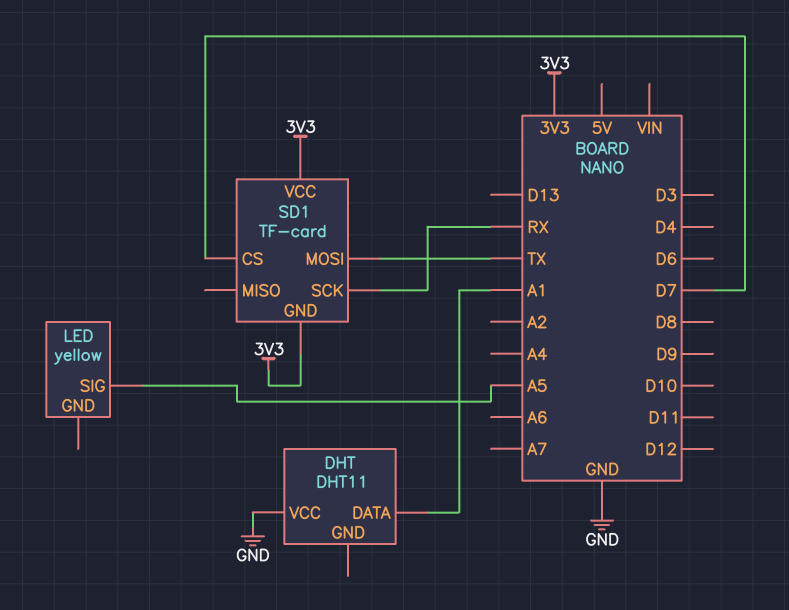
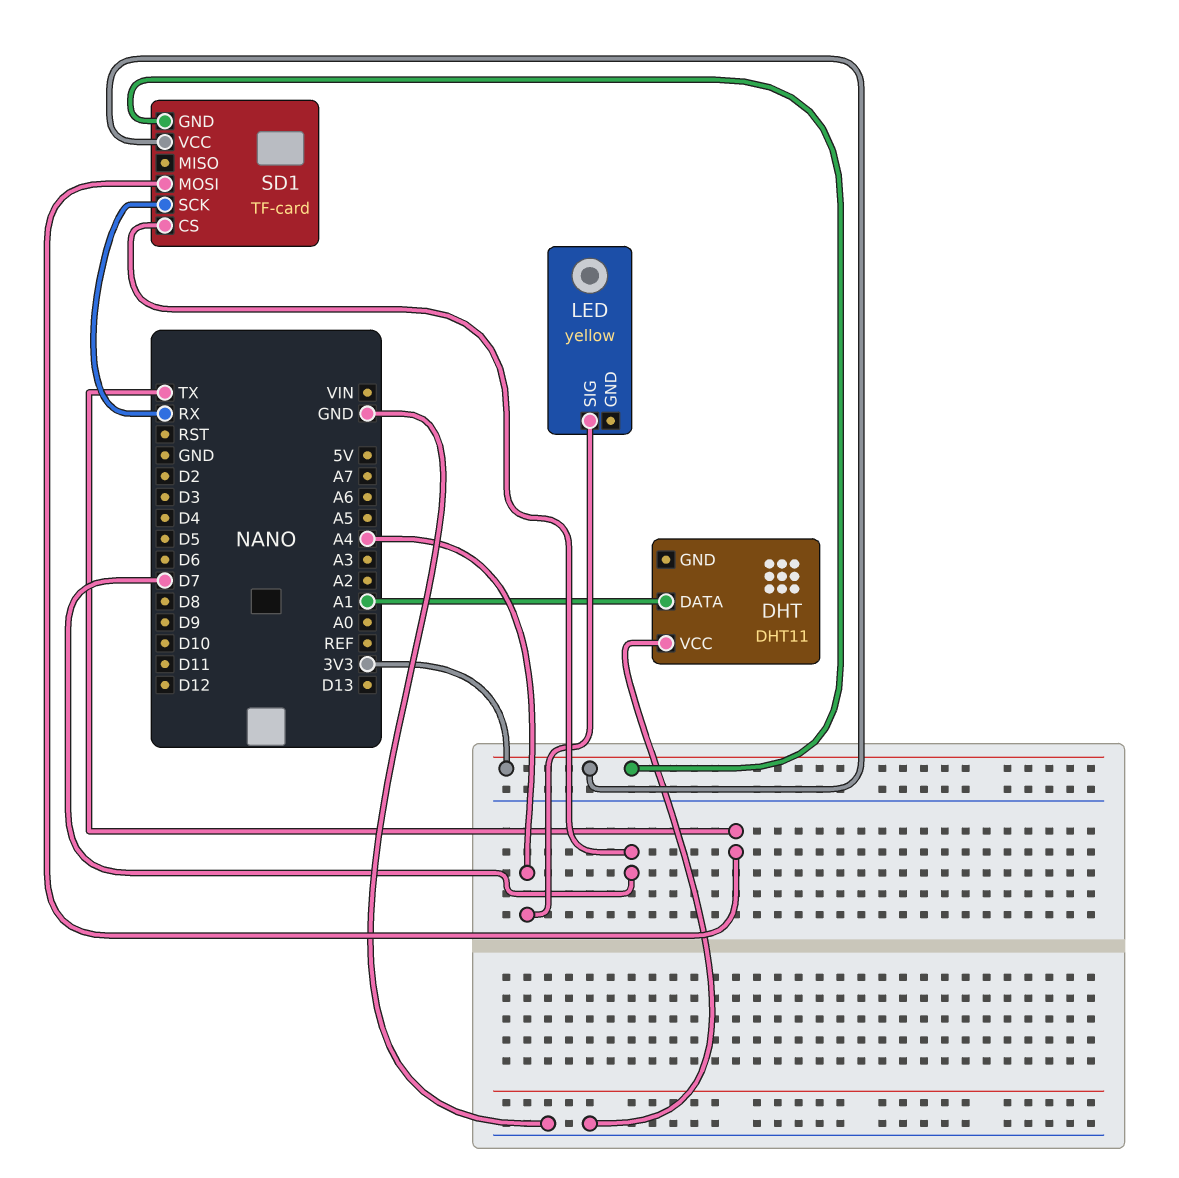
LED pin SIG: A5 -> A4

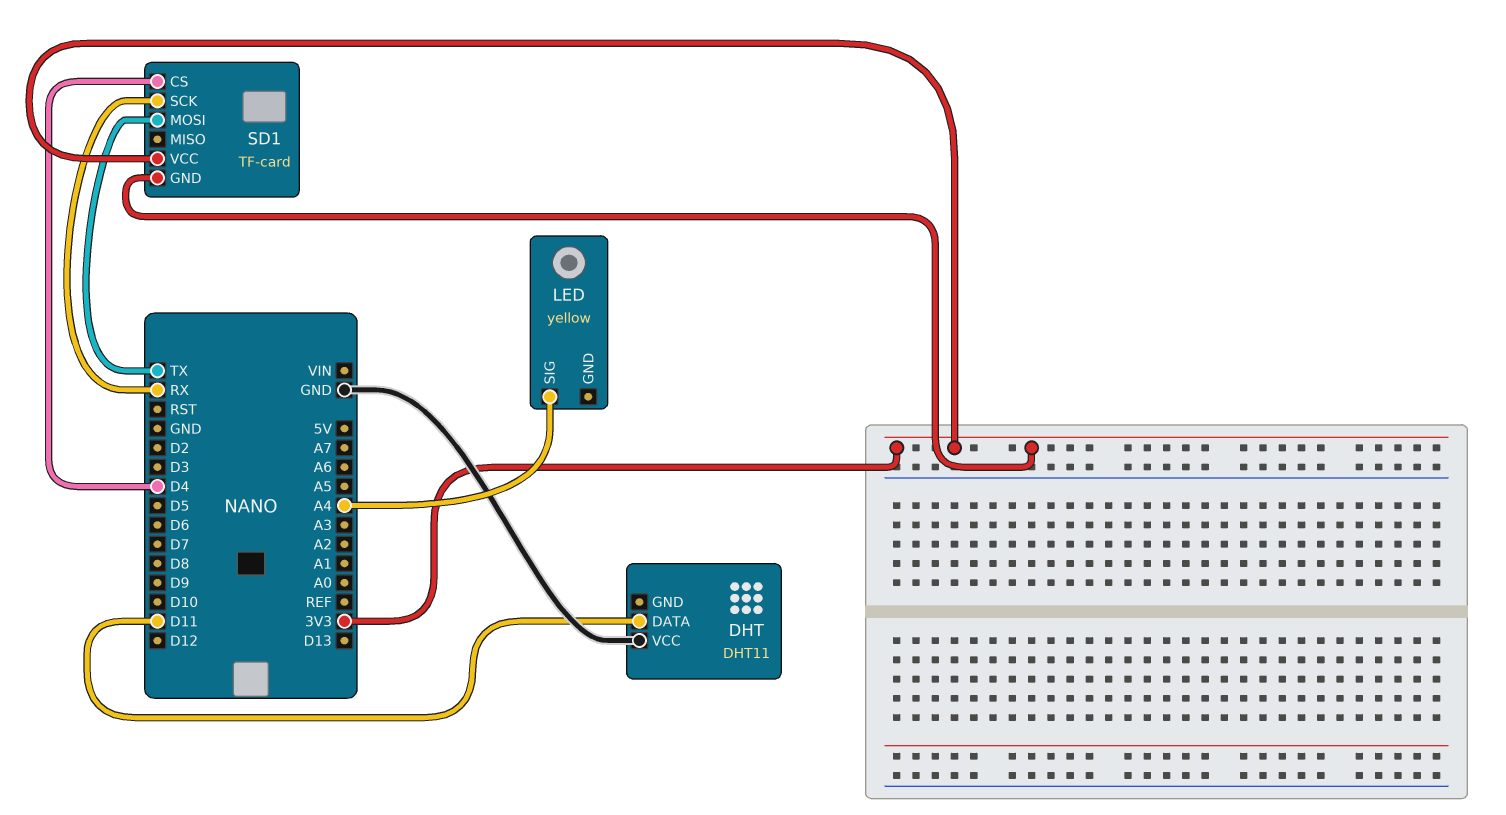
DHT pin DATA: A1 -> D11
SD1 pin CS: D7 -> D4

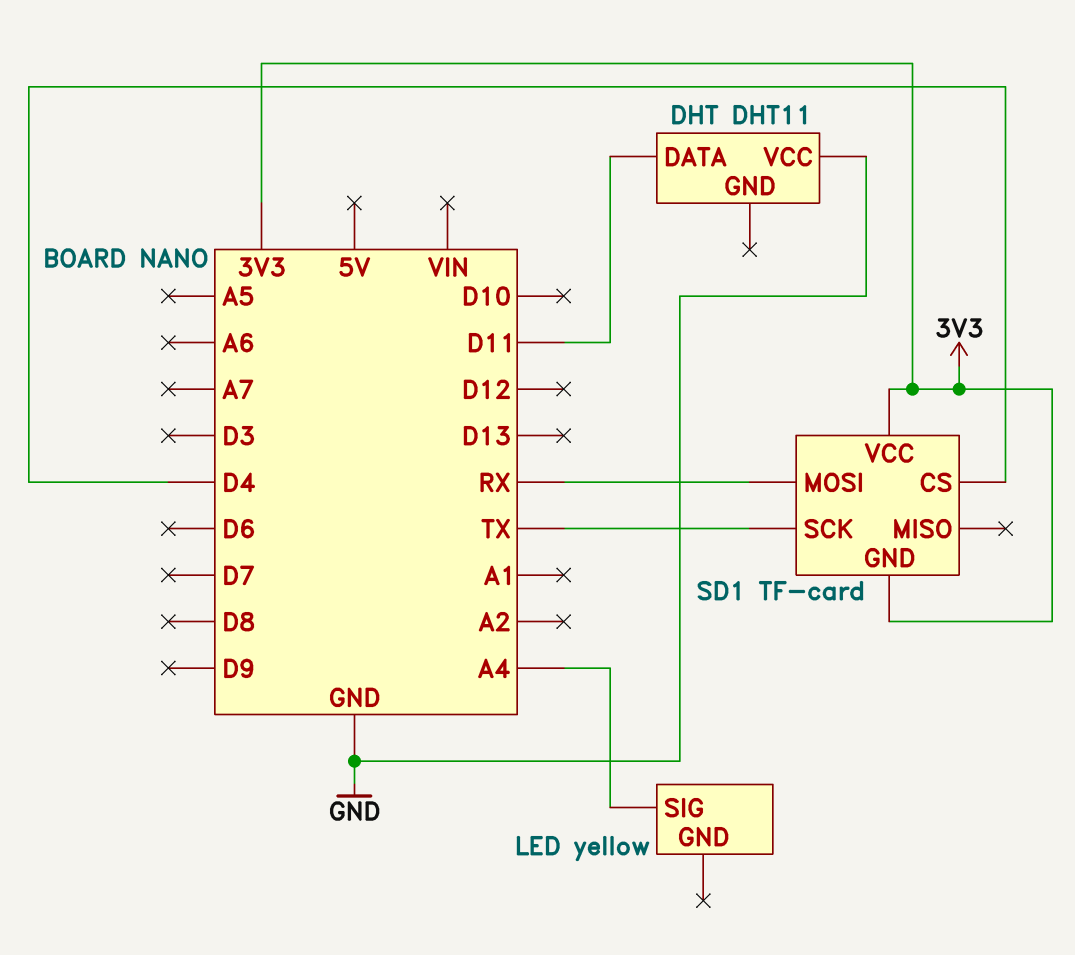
SD1 pin MOSI: TX -> RX
SD1 pin SCK: RX -> TX

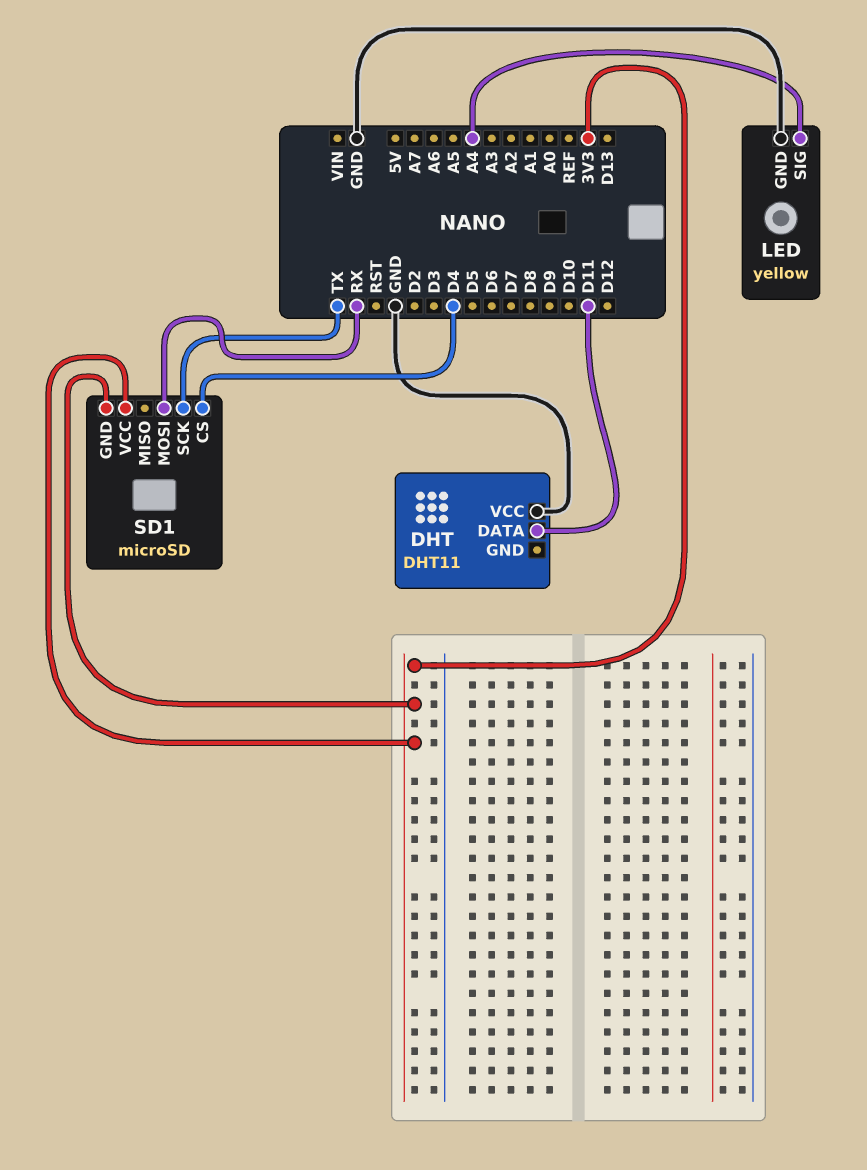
LED pin GND: none -> GND
SD1: TF-card -> microSD

